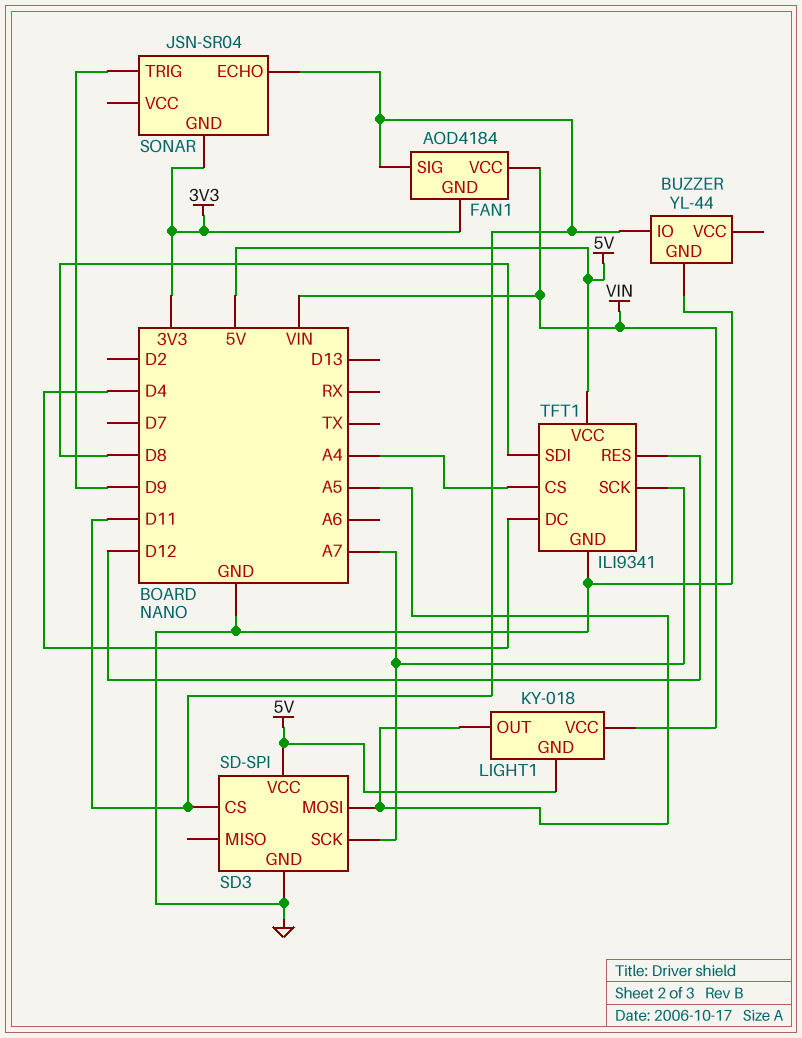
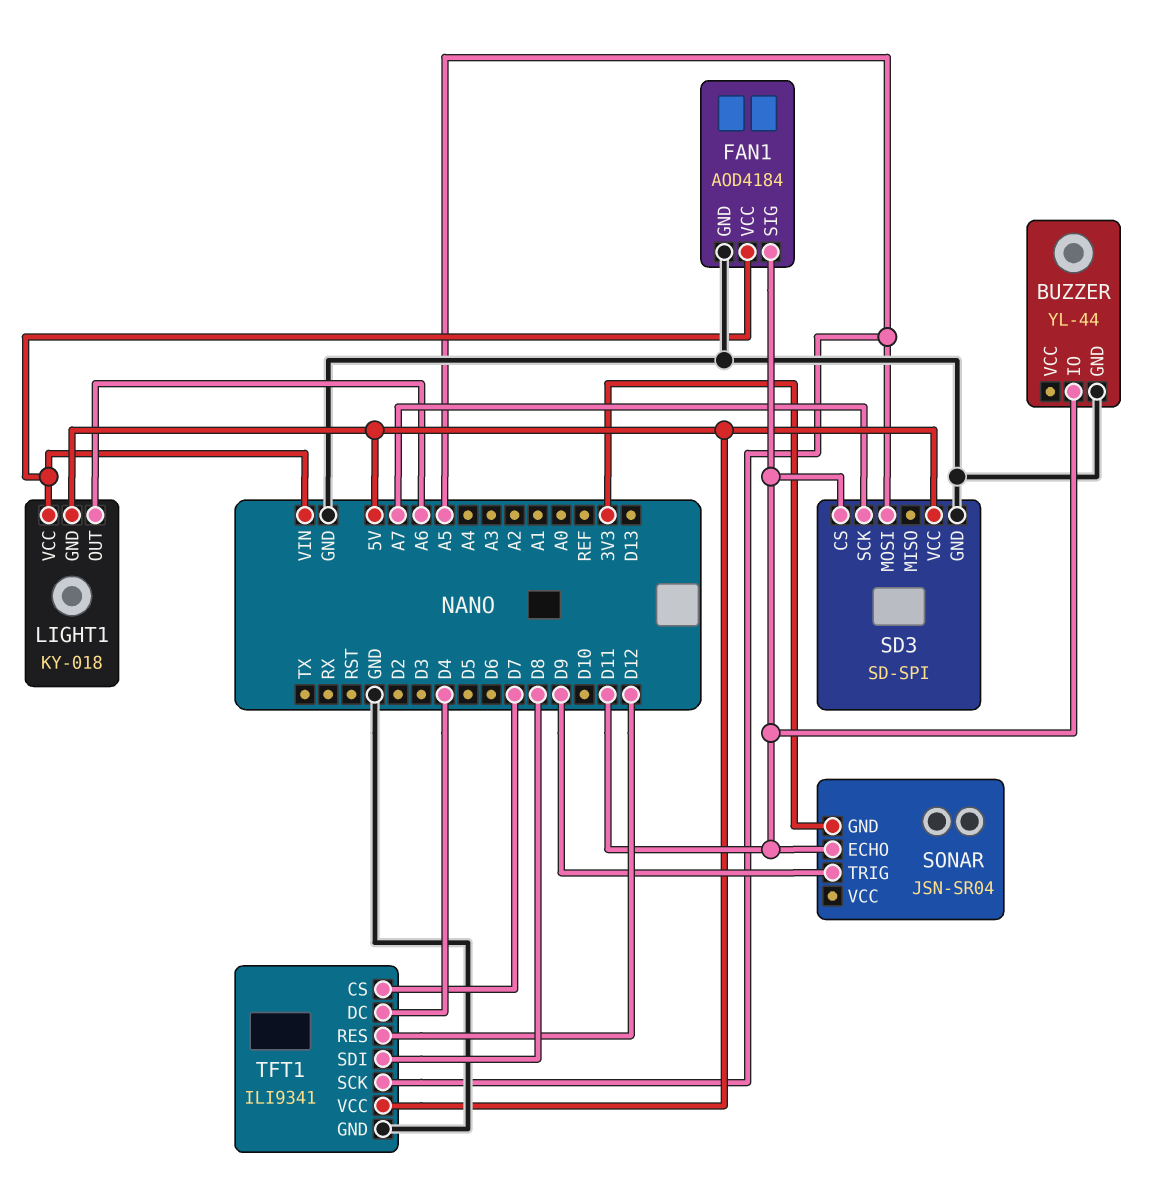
FAN1 pin GND: 3V3 -> GND
LIGHT1 pin OUT: A5 -> A6
TFT1 pin CS: A4 -> D7
TFT1 pin SCK: A7 -> A5

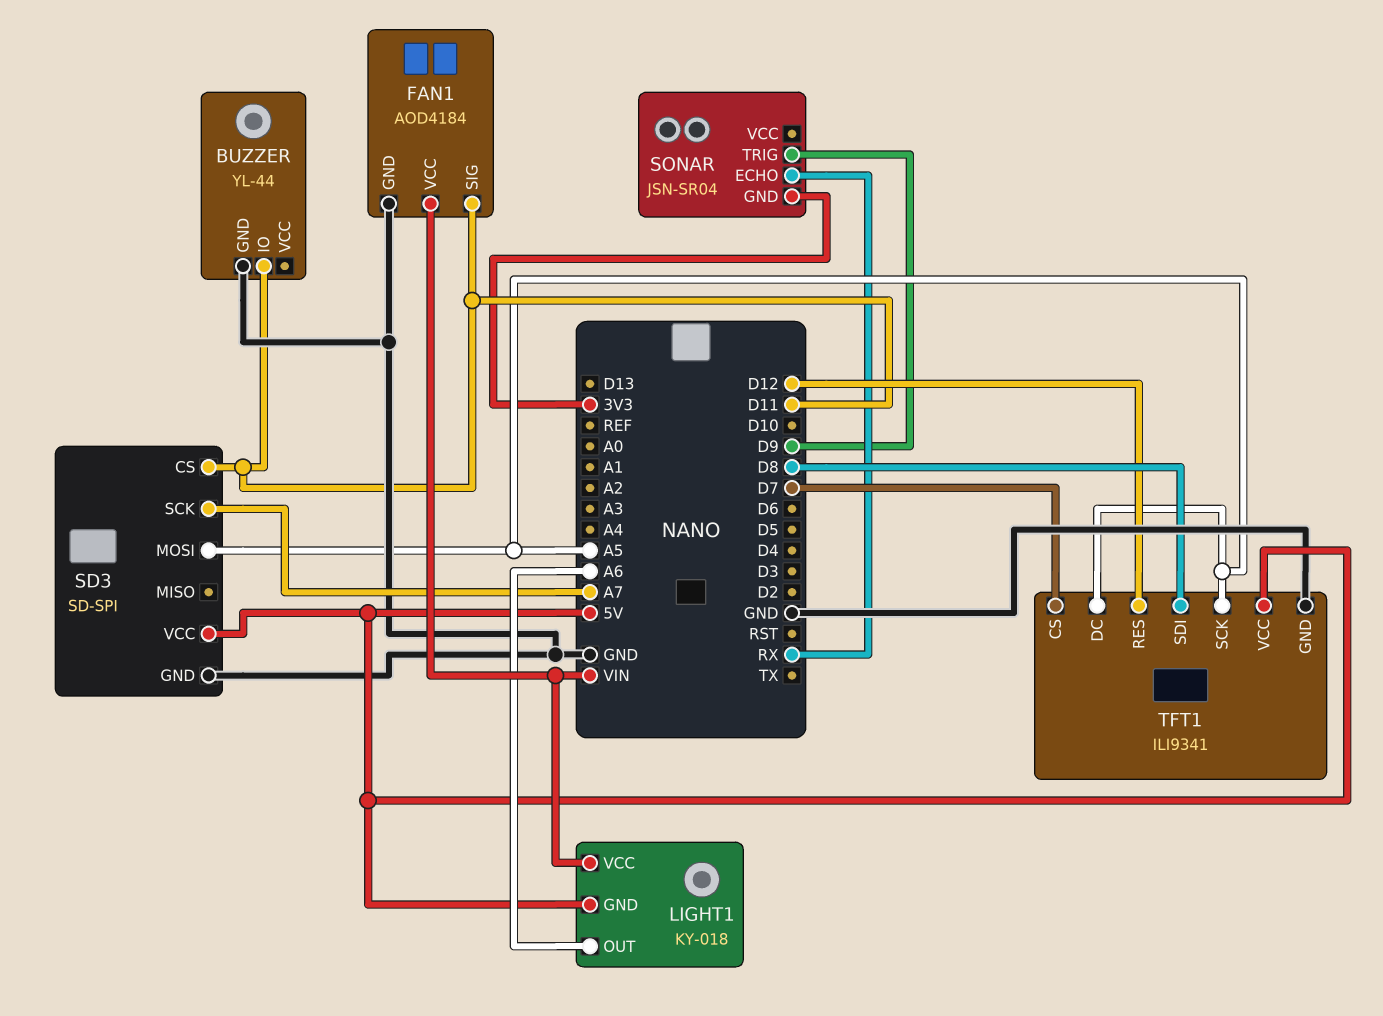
SONAR pin ECHO: D11 -> RX
TFT1 pin DC: D4 -> A5

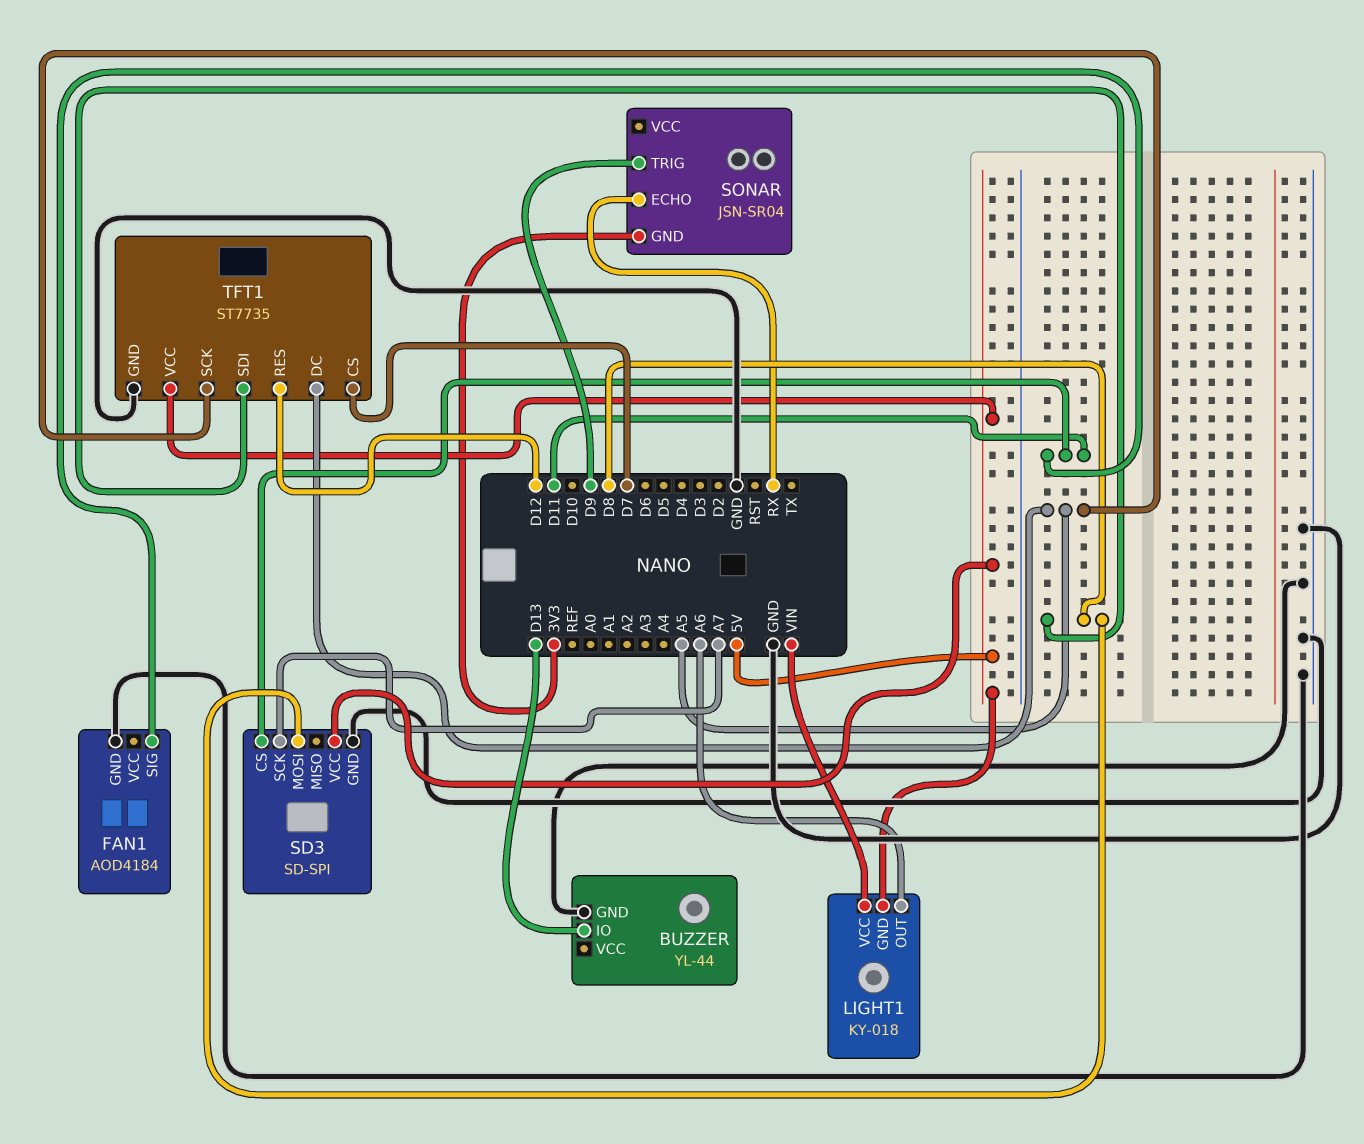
BUZZER pin IO: D11 -> D13
FAN1 pin VCC: VIN -> none
SD3 pin MOSI: A5 -> D8
TFT1: ILI9341 -> ST7735

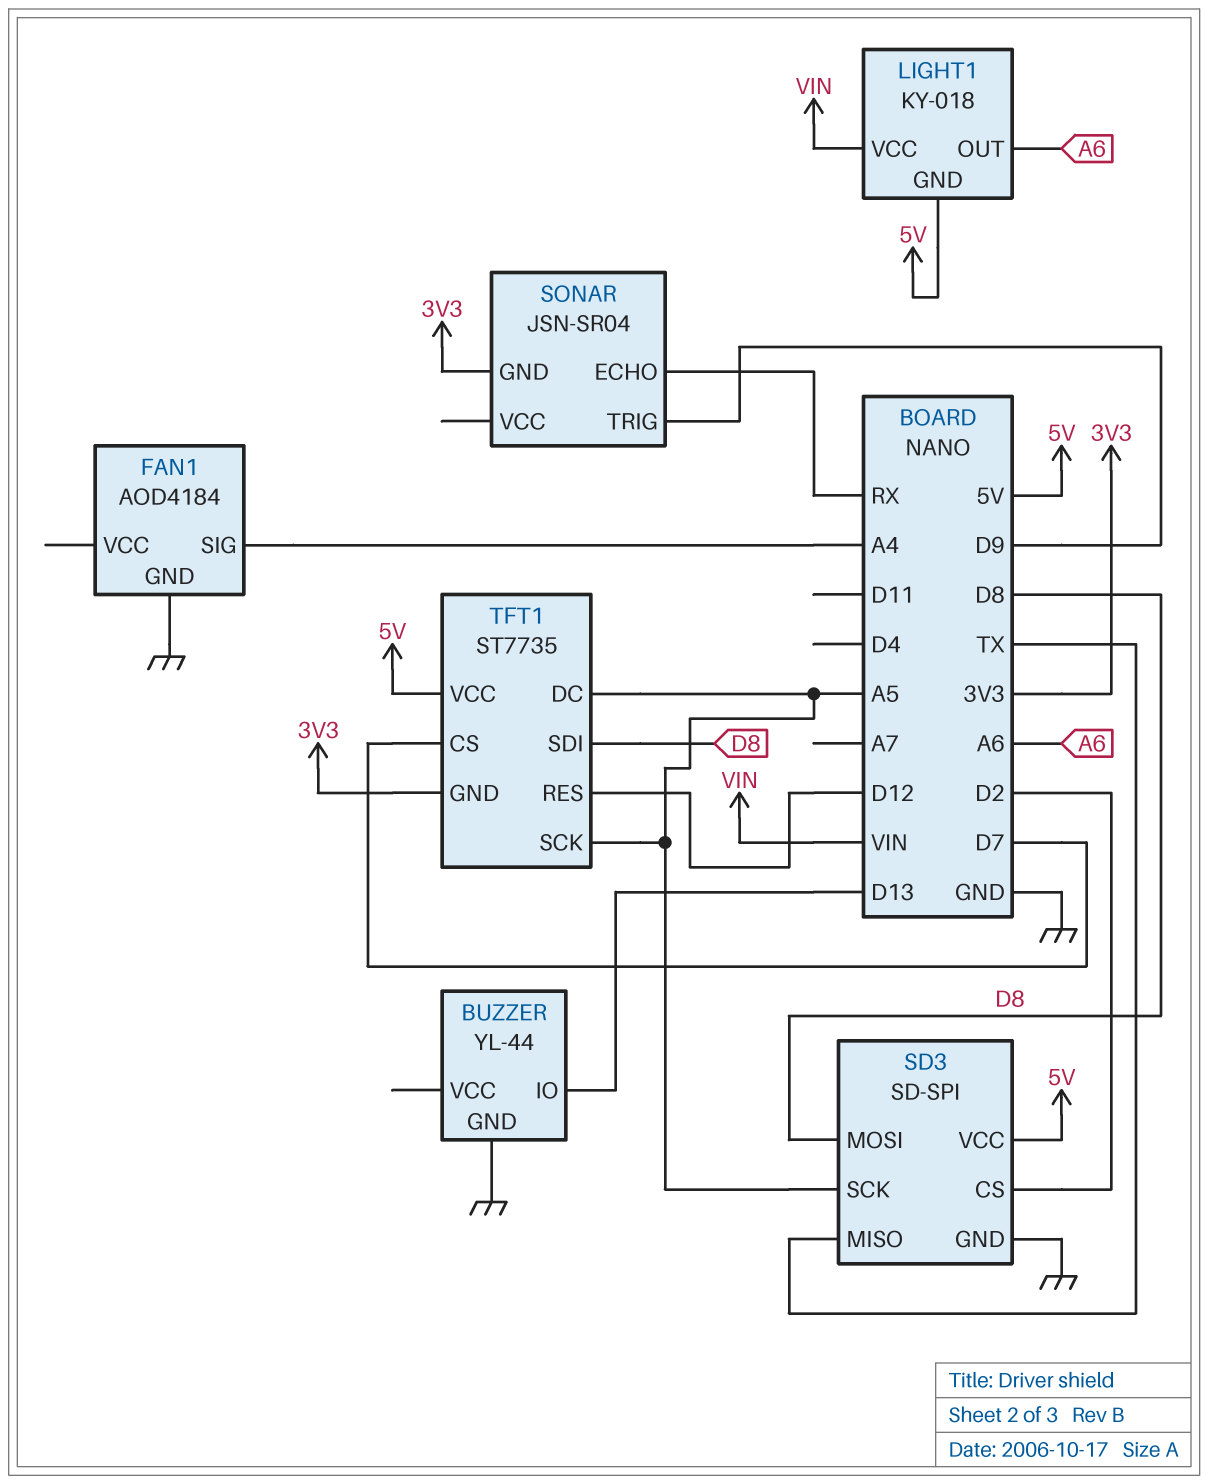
FAN1 pin SIG: D11 -> A4
SD3 pin CS: D11 -> D2
SD3 pin MISO: none -> TX
SD3 pin SCK: A7 -> A5
TFT1 pin GND: GND -> 3V3

